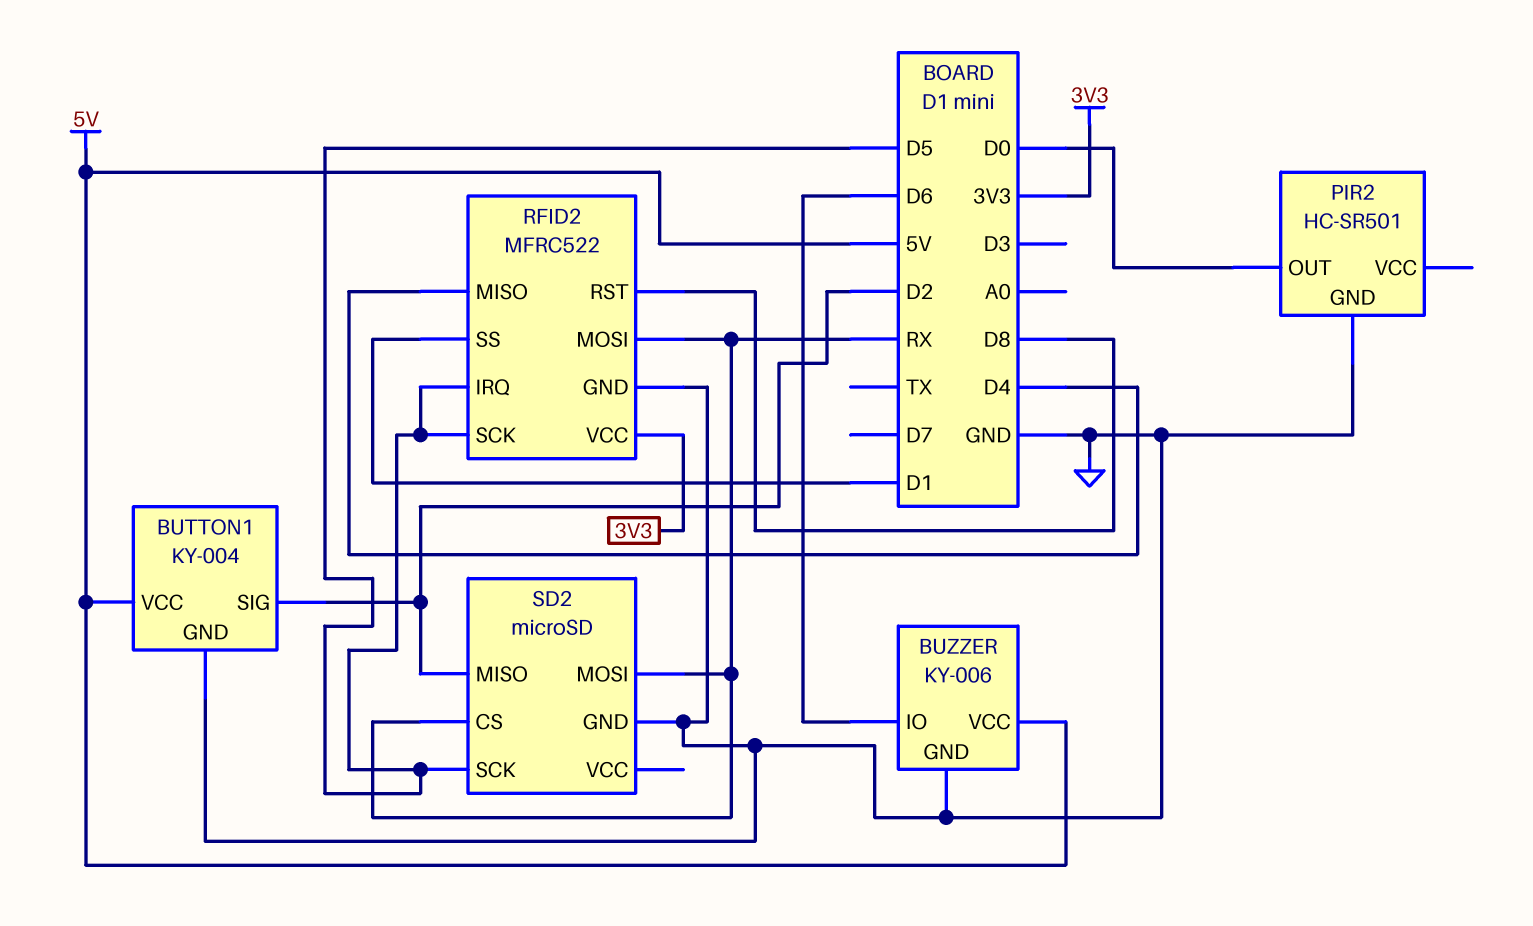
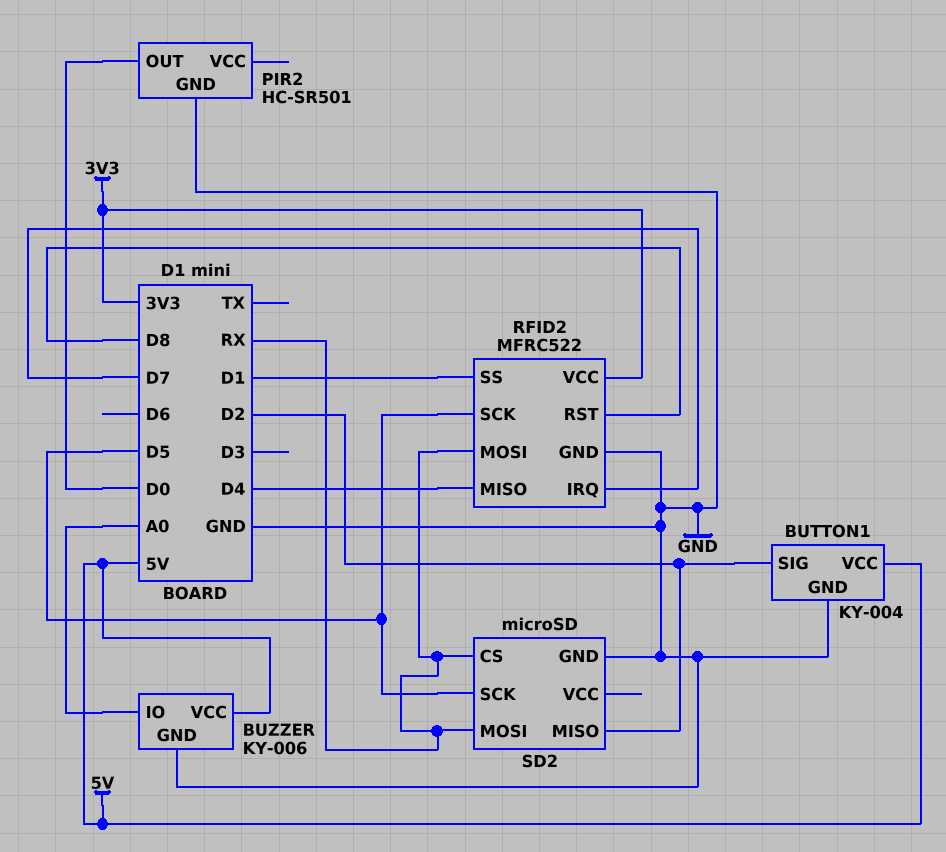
BUZZER pin IO: D6 -> A0
RFID2 pin IRQ: D5 -> D7

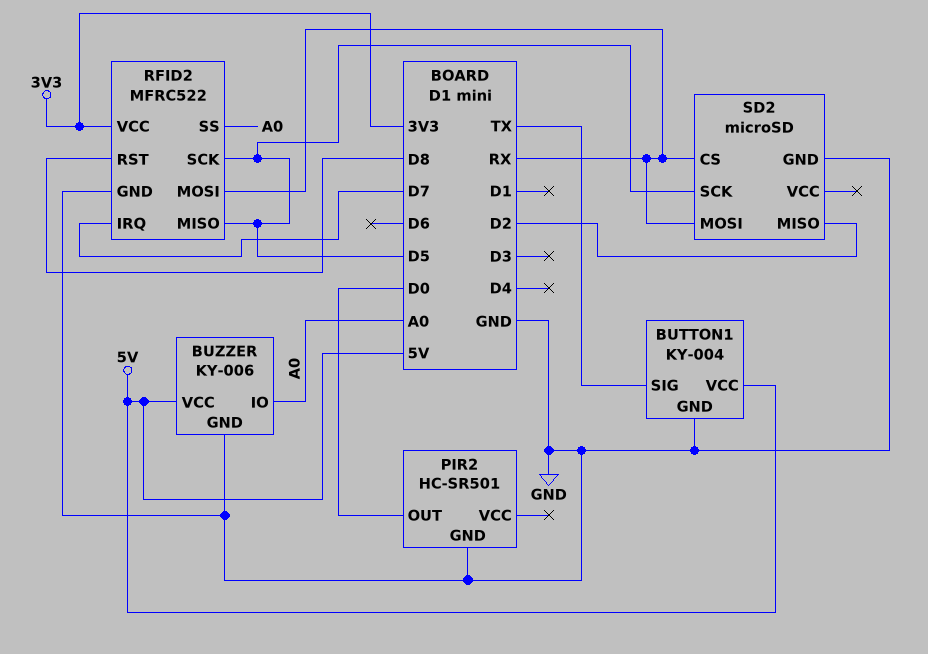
BUTTON1 pin SIG: D2 -> TX
RFID2 pin MISO: D4 -> D5
RFID2 pin SS: D1 -> A0

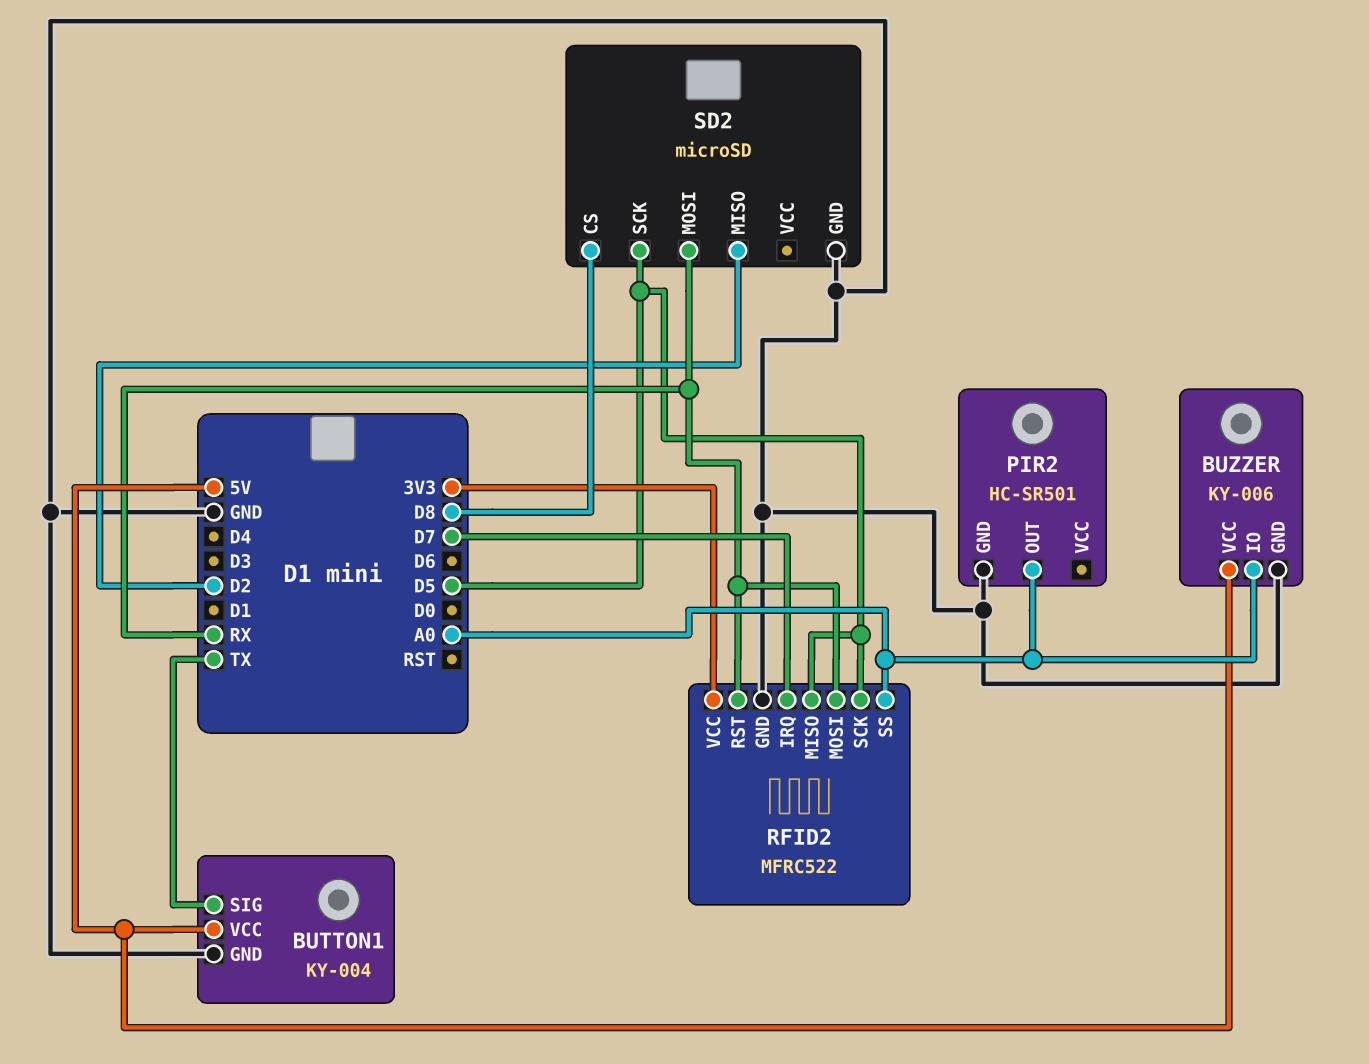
PIR2 pin OUT: D0 -> A0
RFID2 pin RST: D8 -> RX
SD2 pin CS: RX -> D8

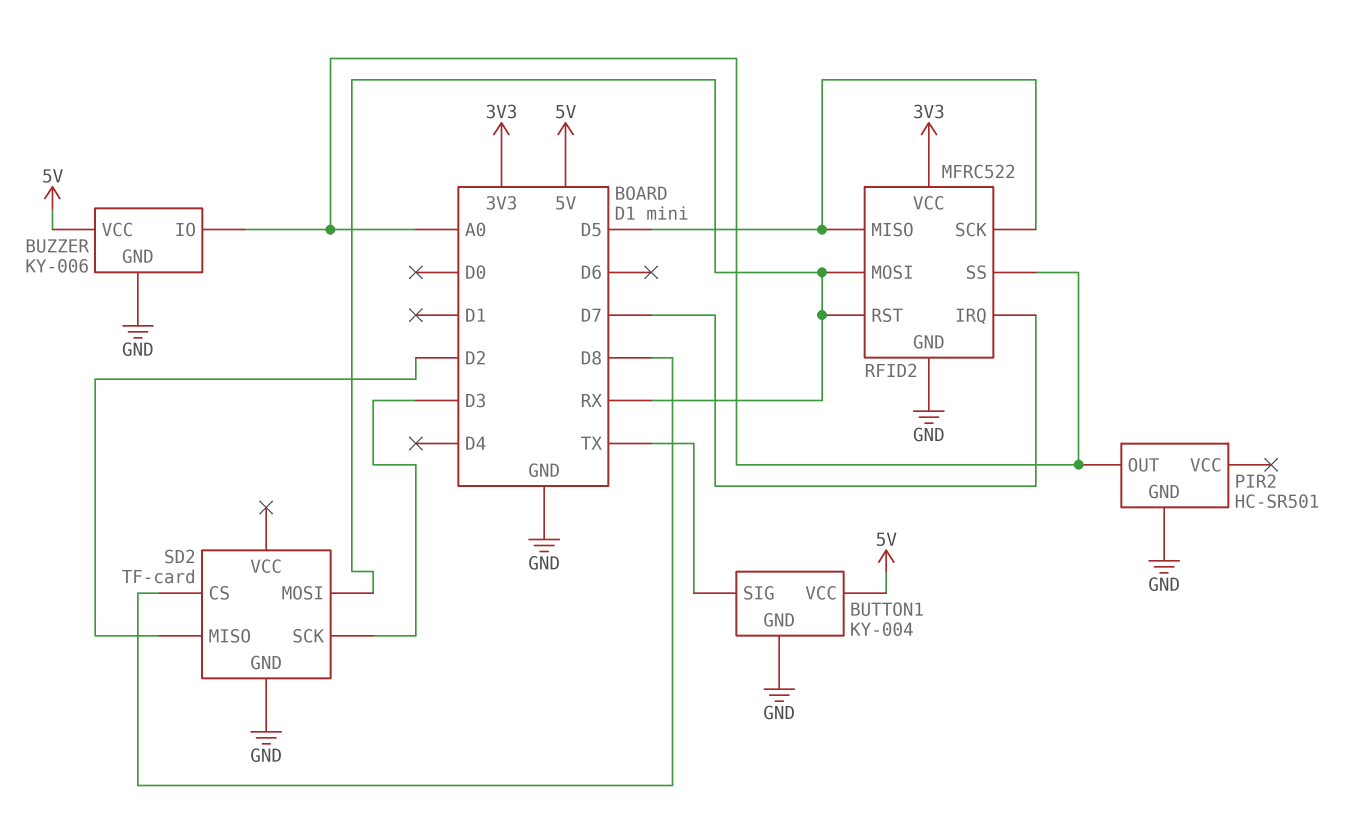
SD2: microSD -> TF-card
SD2 pin SCK: D5 -> D3

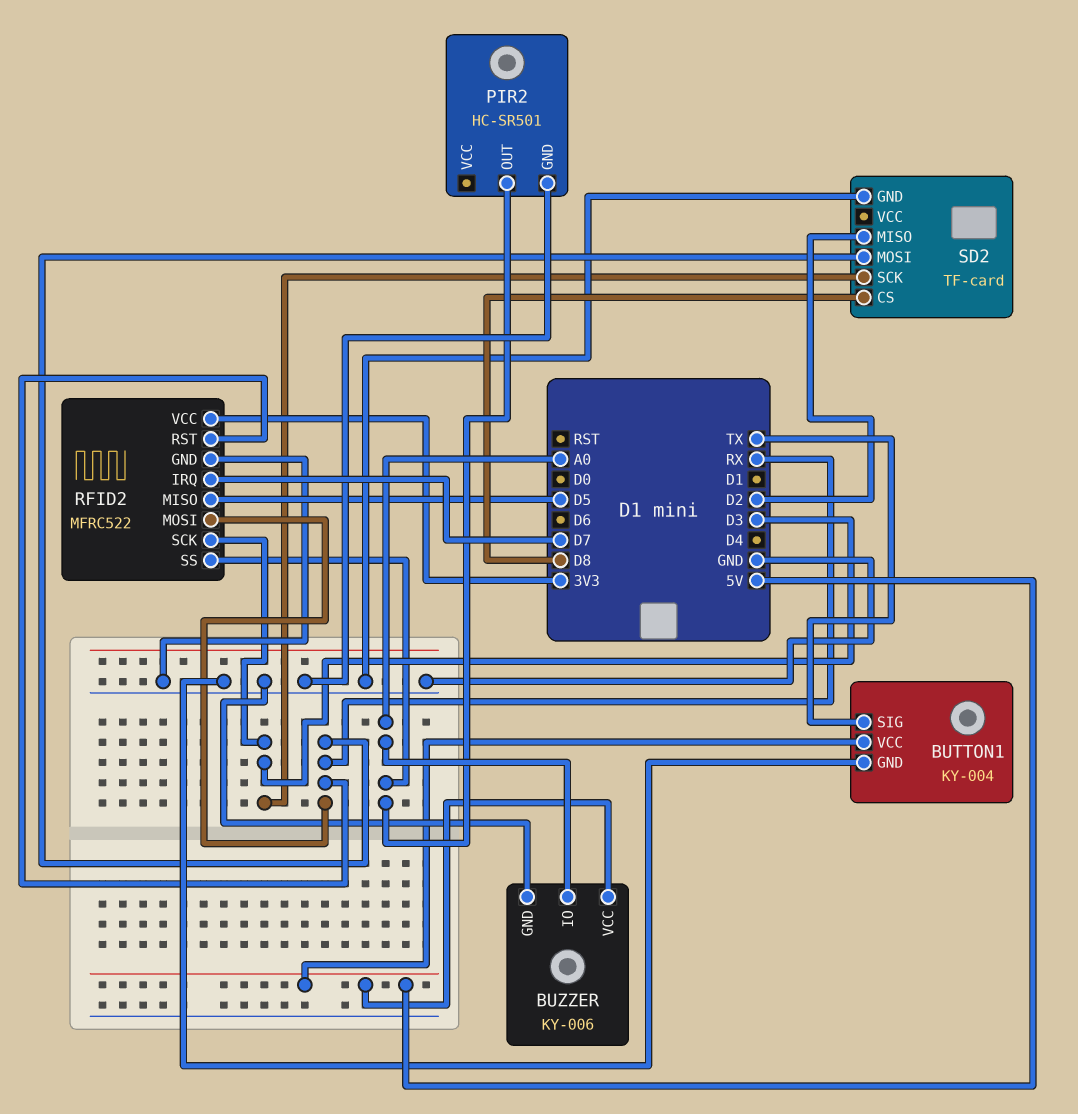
RFID2 pin SCK: D5 -> D3

